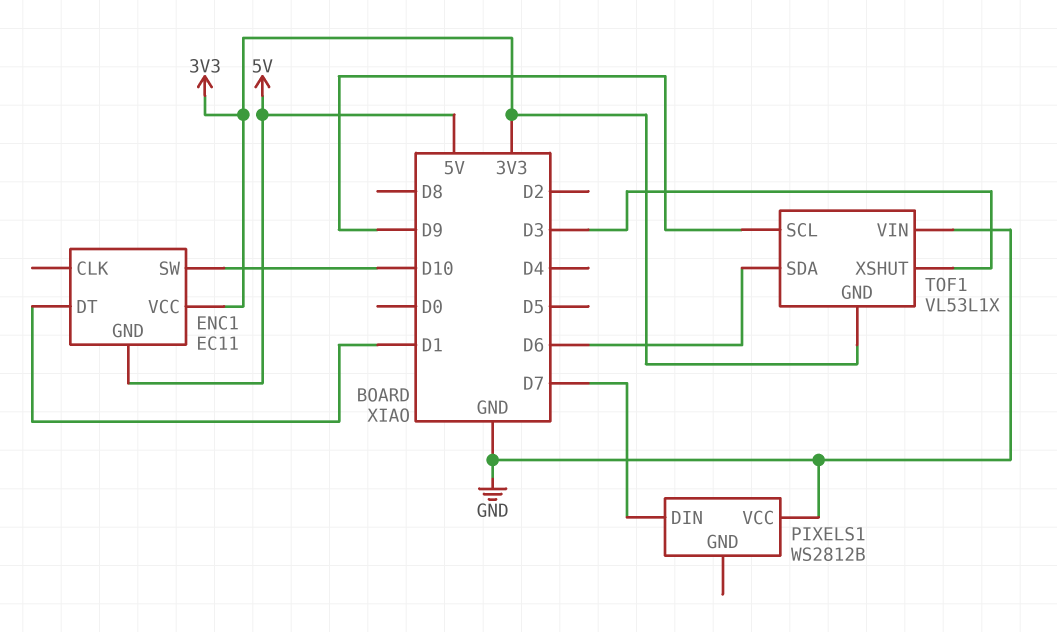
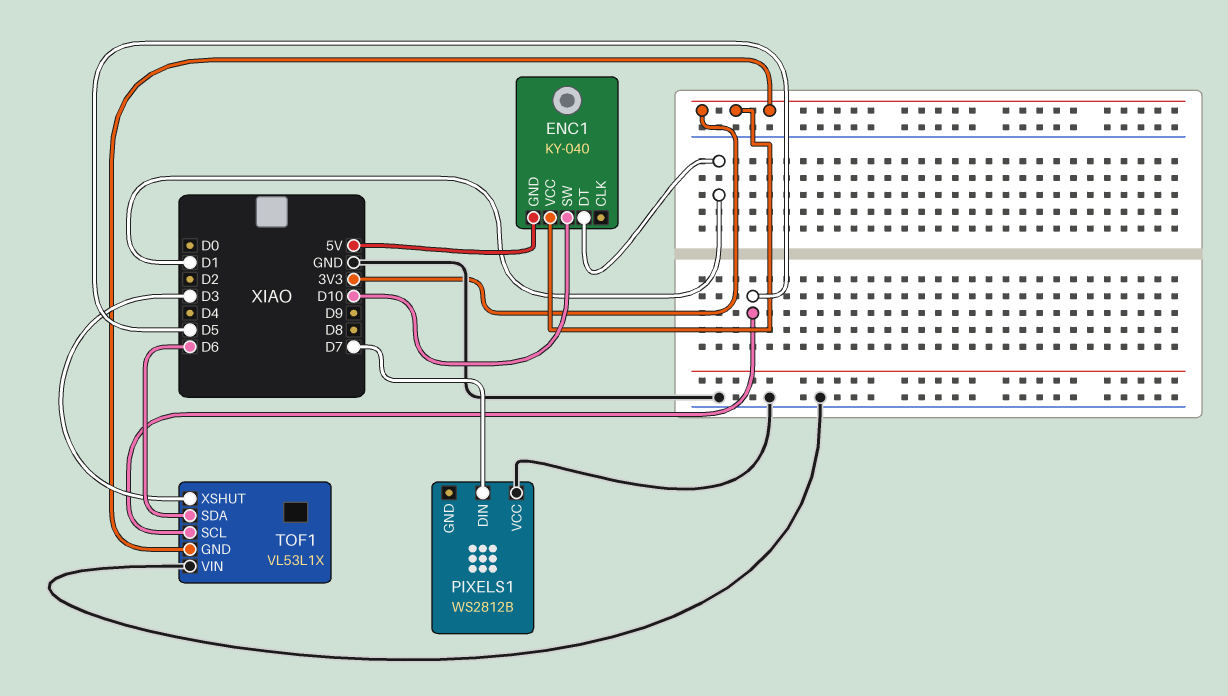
ENC1: EC11 -> KY-040
TOF1 pin SCL: D9 -> D5

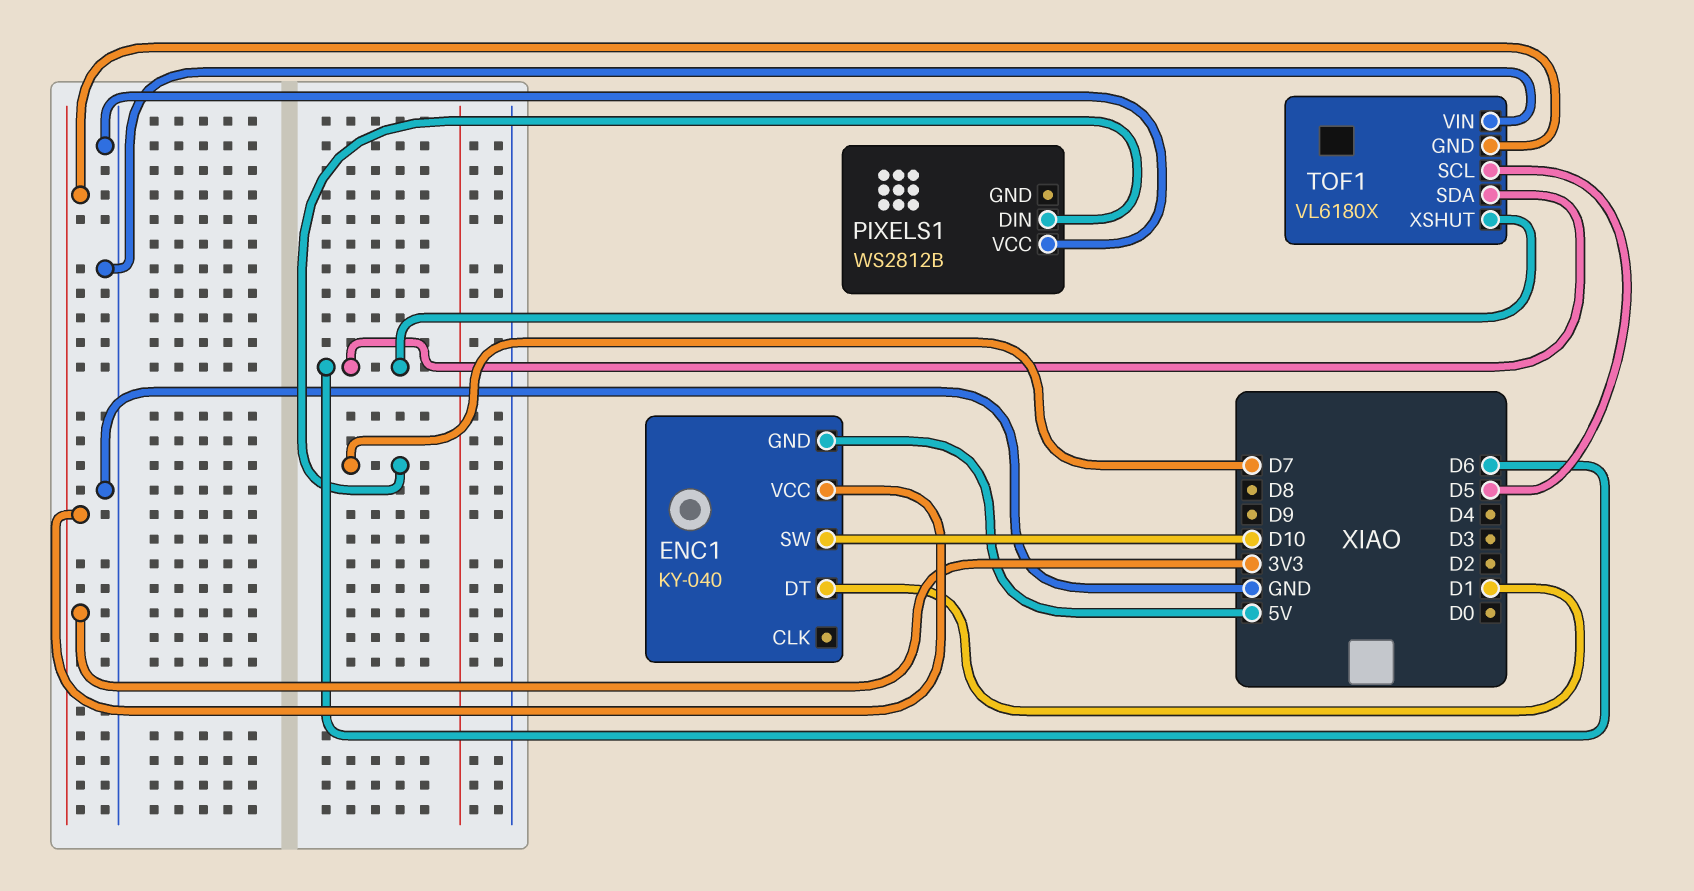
TOF1: VL53L1X -> VL6180X
TOF1 pin XSHUT: D3 -> D6

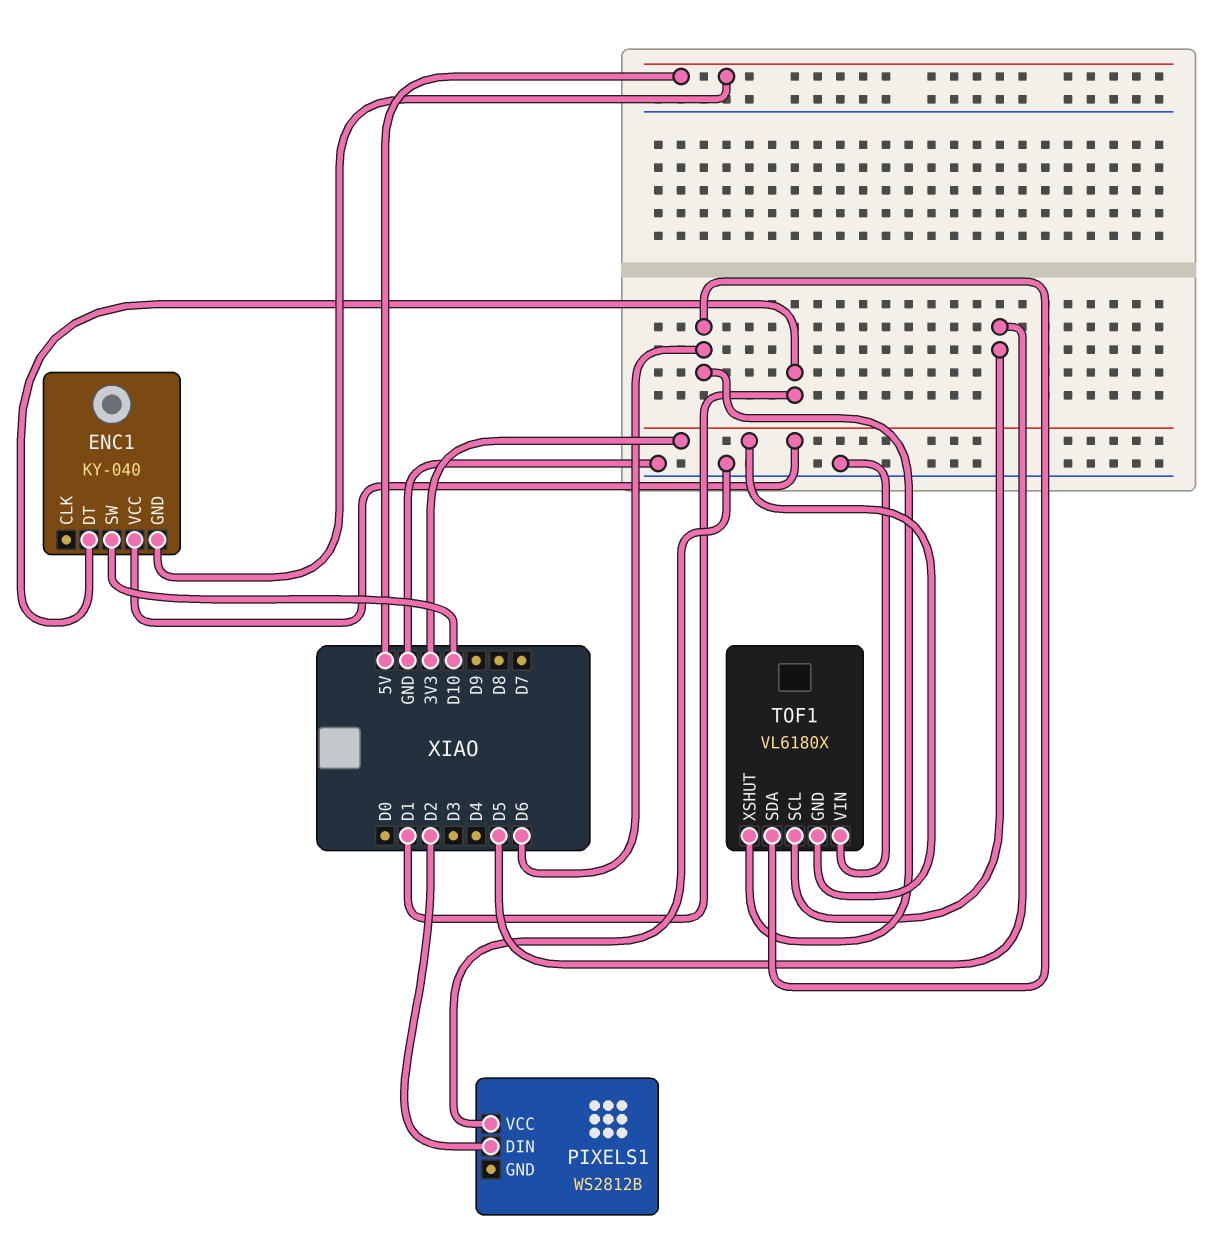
PIXELS1 pin DIN: D7 -> D2

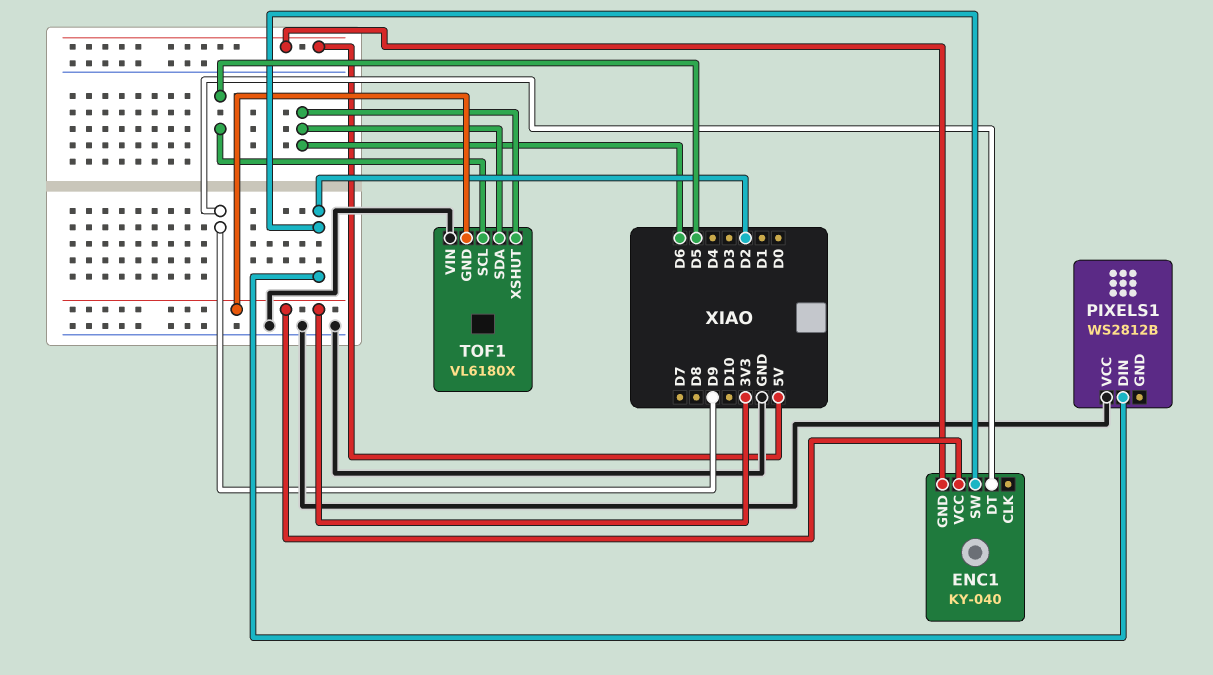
ENC1 pin DT: D1 -> D9
ENC1 pin SW: D10 -> D2

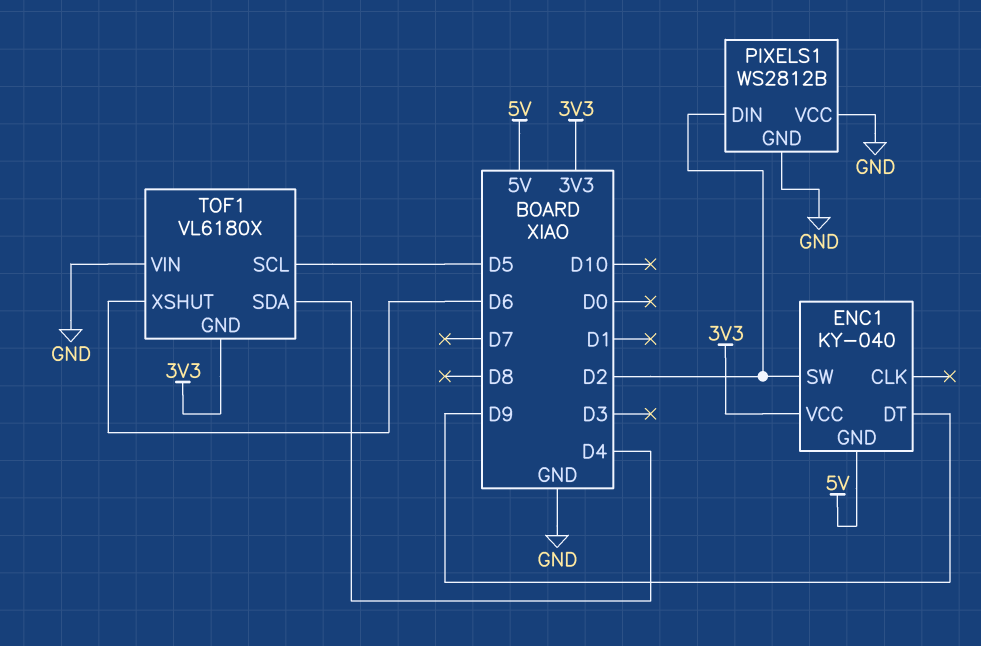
PIXELS1 pin GND: none -> GND
TOF1 pin SDA: D6 -> D4

